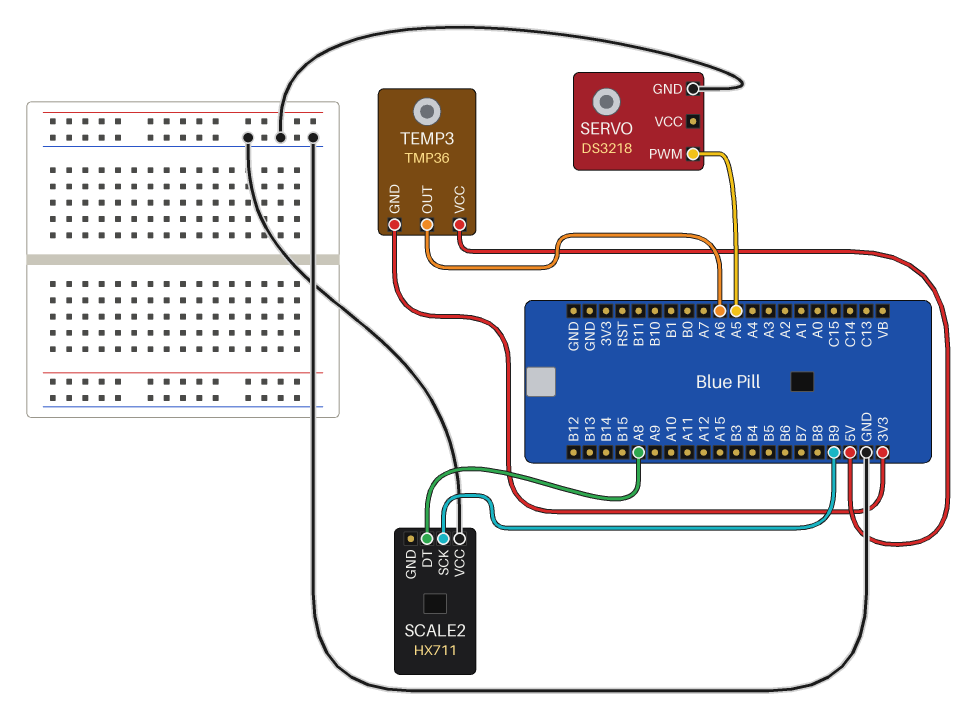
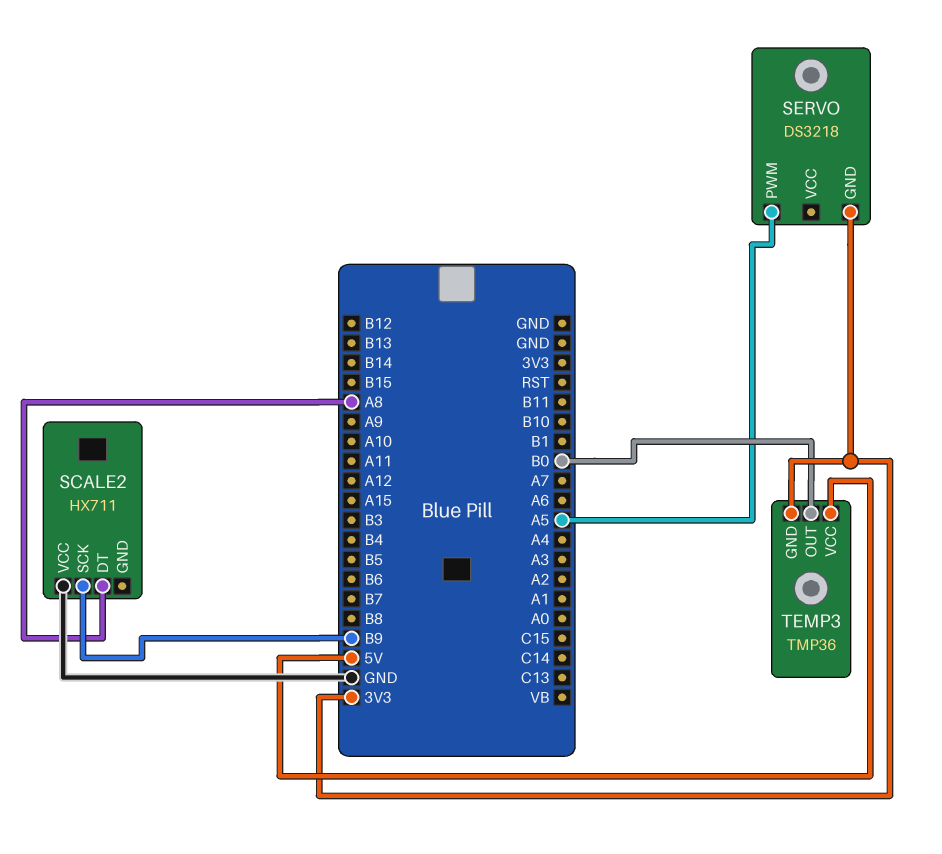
SERVO pin GND: GND -> 3V3
TEMP3 pin OUT: A6 -> B0

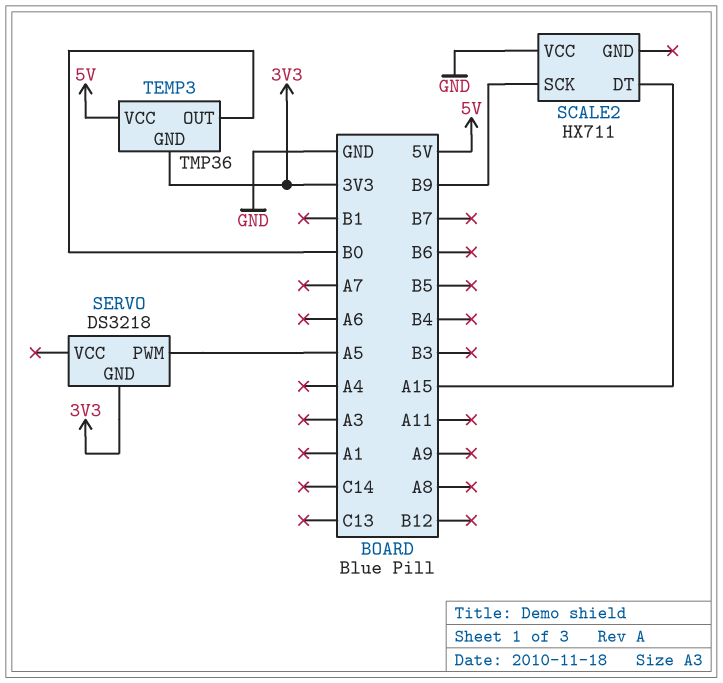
SCALE2 pin DT: A8 -> A15

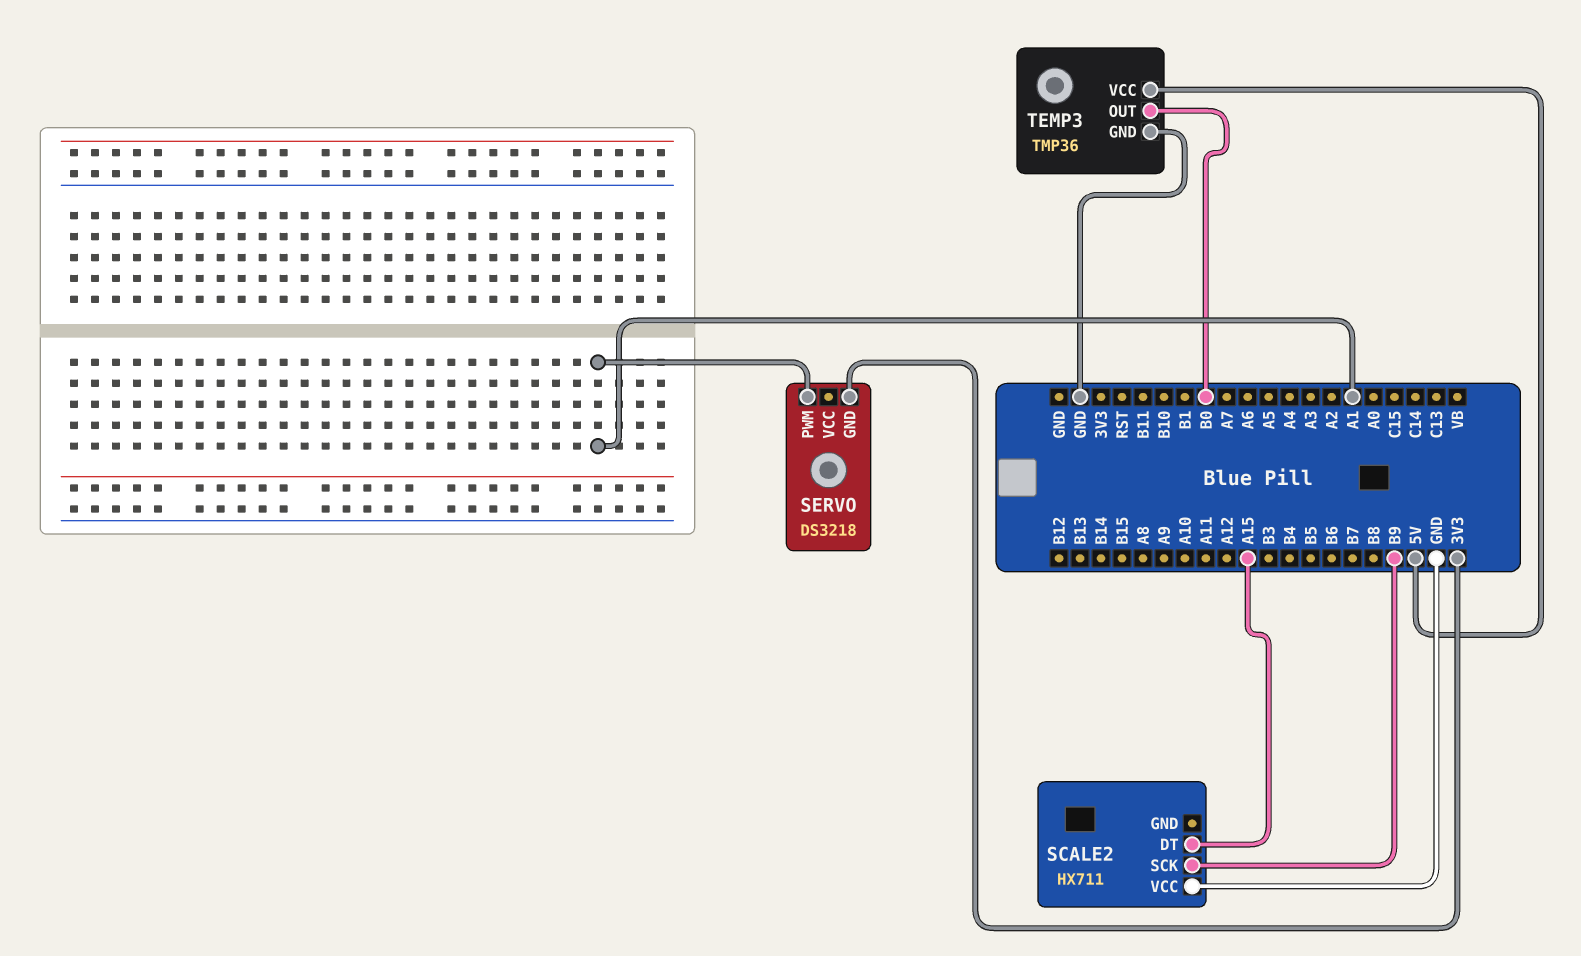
SERVO pin PWM: A5 -> A1
TEMP3 pin GND: 3V3 -> GND

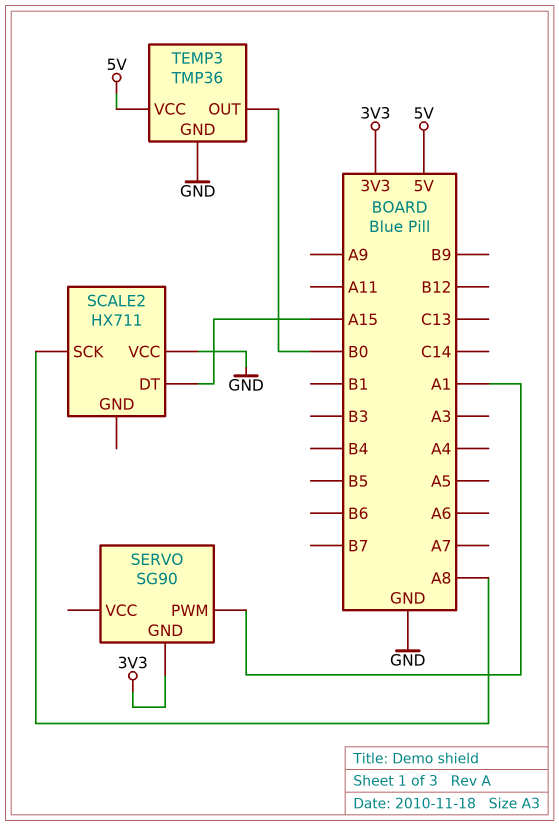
SCALE2 pin SCK: B9 -> A8
SERVO: DS3218 -> SG90

